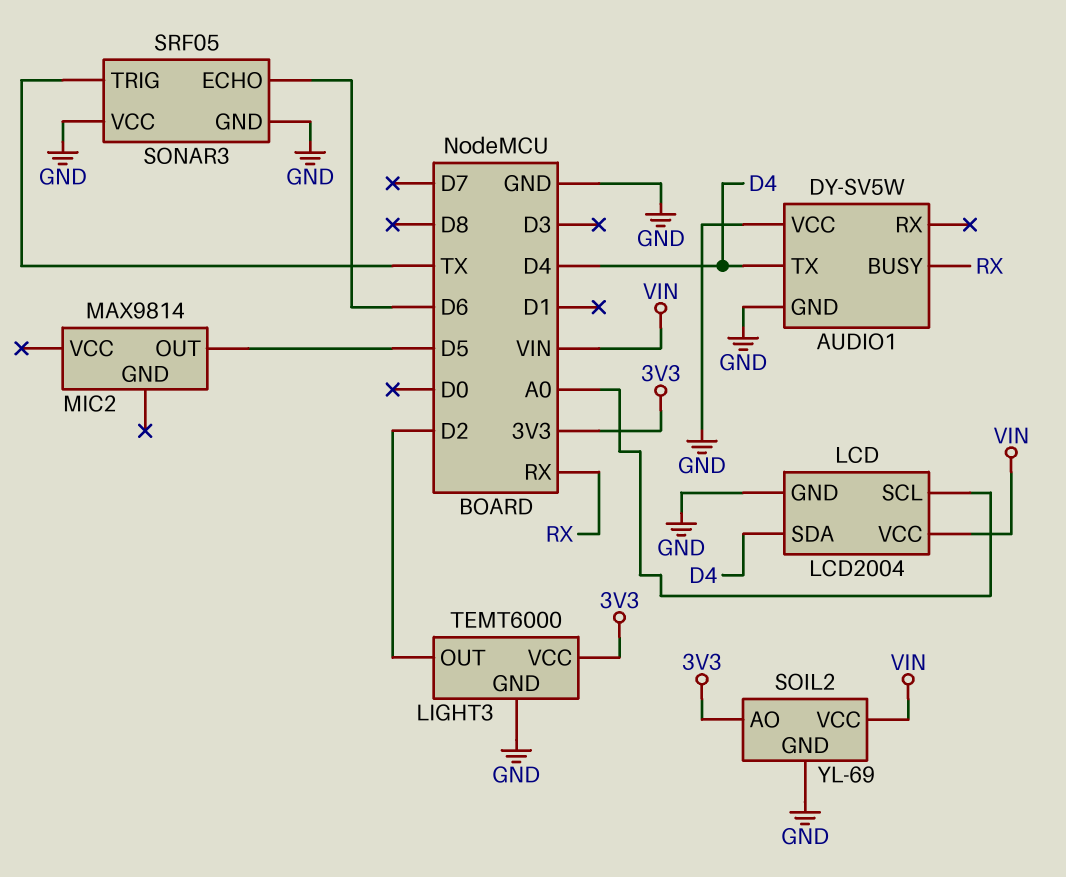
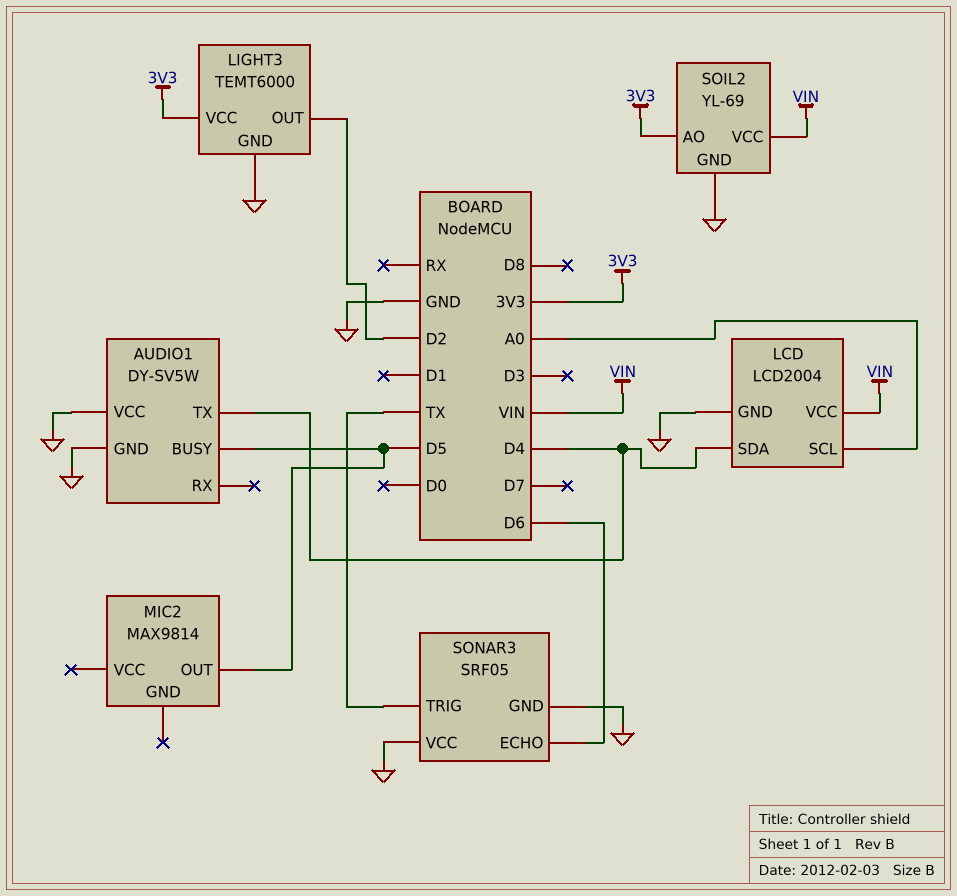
AUDIO1 pin BUSY: RX -> D5

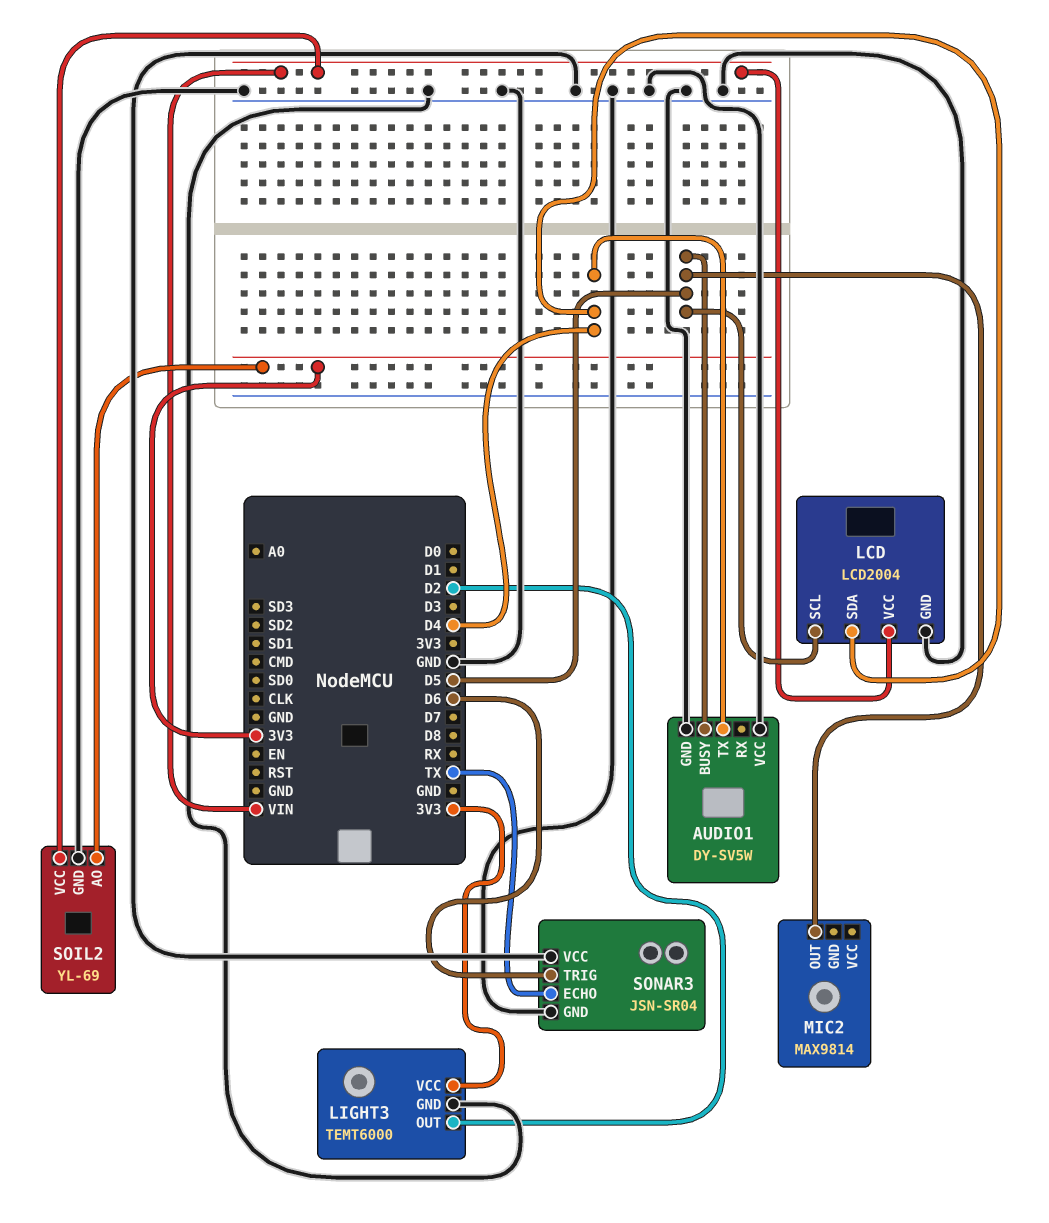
LCD pin SCL: A0 -> D5
SONAR3: SRF05 -> JSN-SR04
SONAR3 pin ECHO: D6 -> TX
SONAR3 pin TRIG: TX -> D6

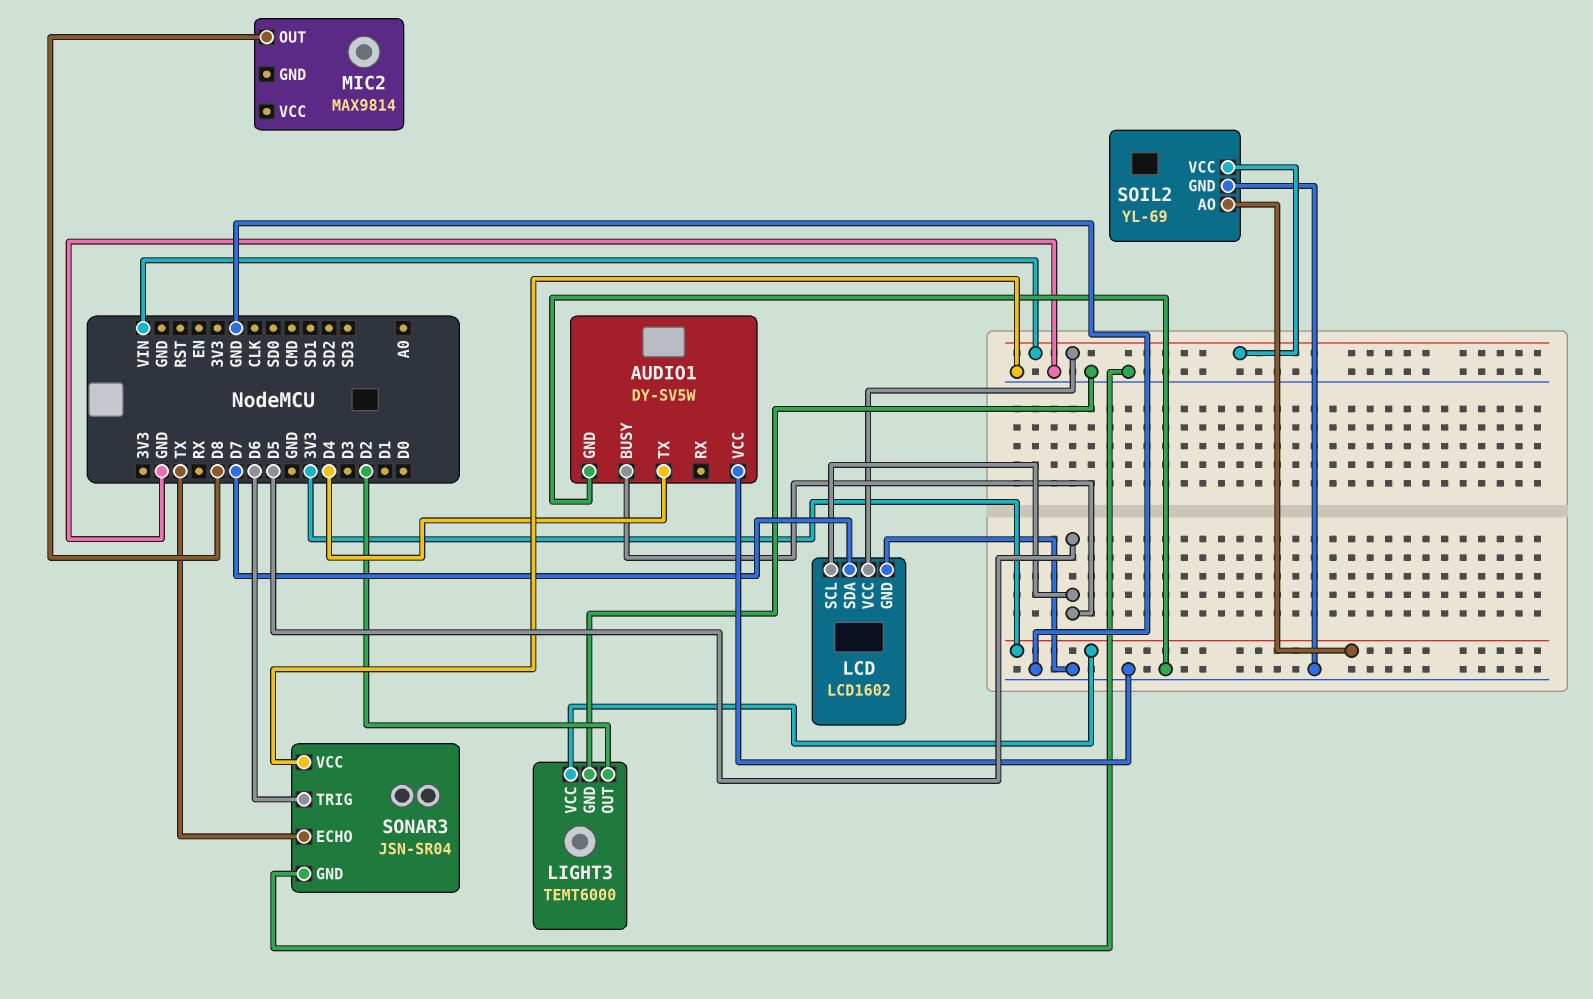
LCD: LCD2004 -> LCD1602
LCD pin SDA: D4 -> D7
MIC2 pin OUT: D5 -> D8

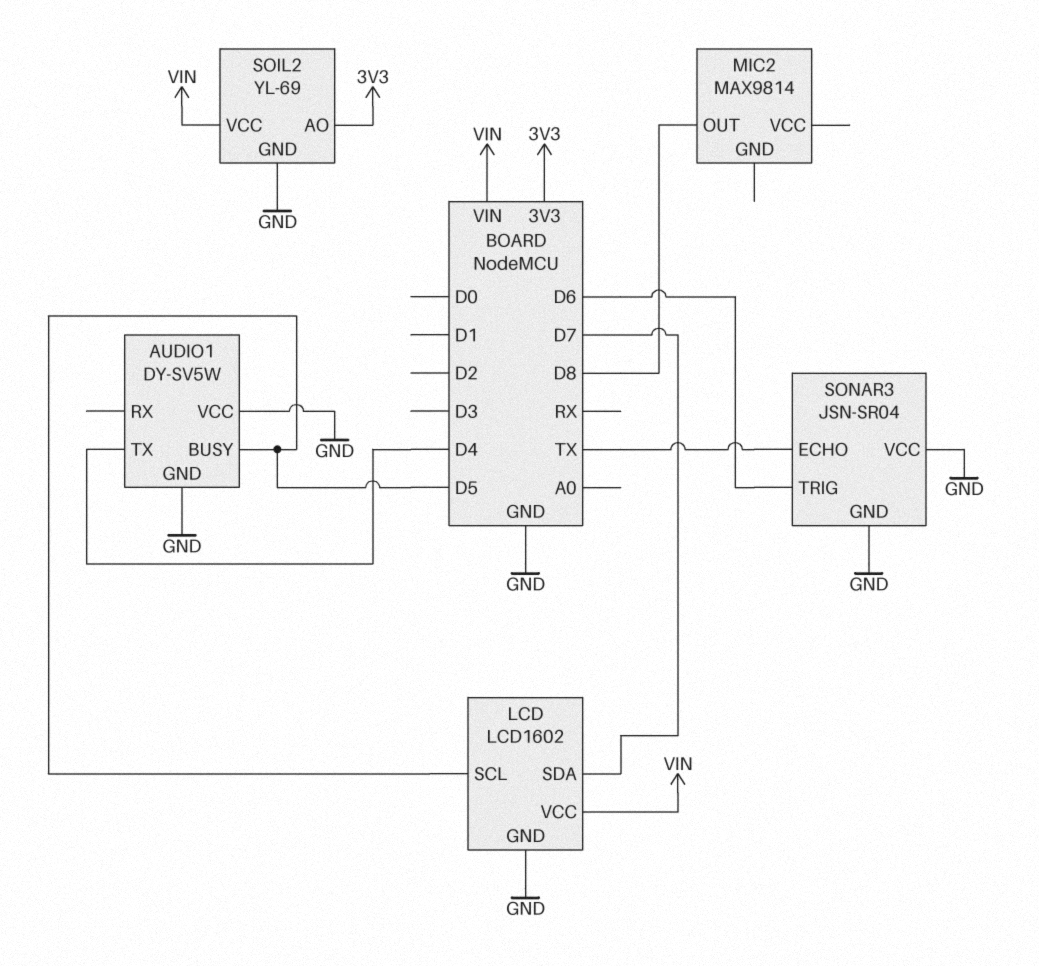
LIGHT3: TEMT6000 -> none
LIGHT3 pin GND: GND -> none
LIGHT3 pin OUT: D2 -> none
LIGHT3 pin VCC: 3V3 -> none

